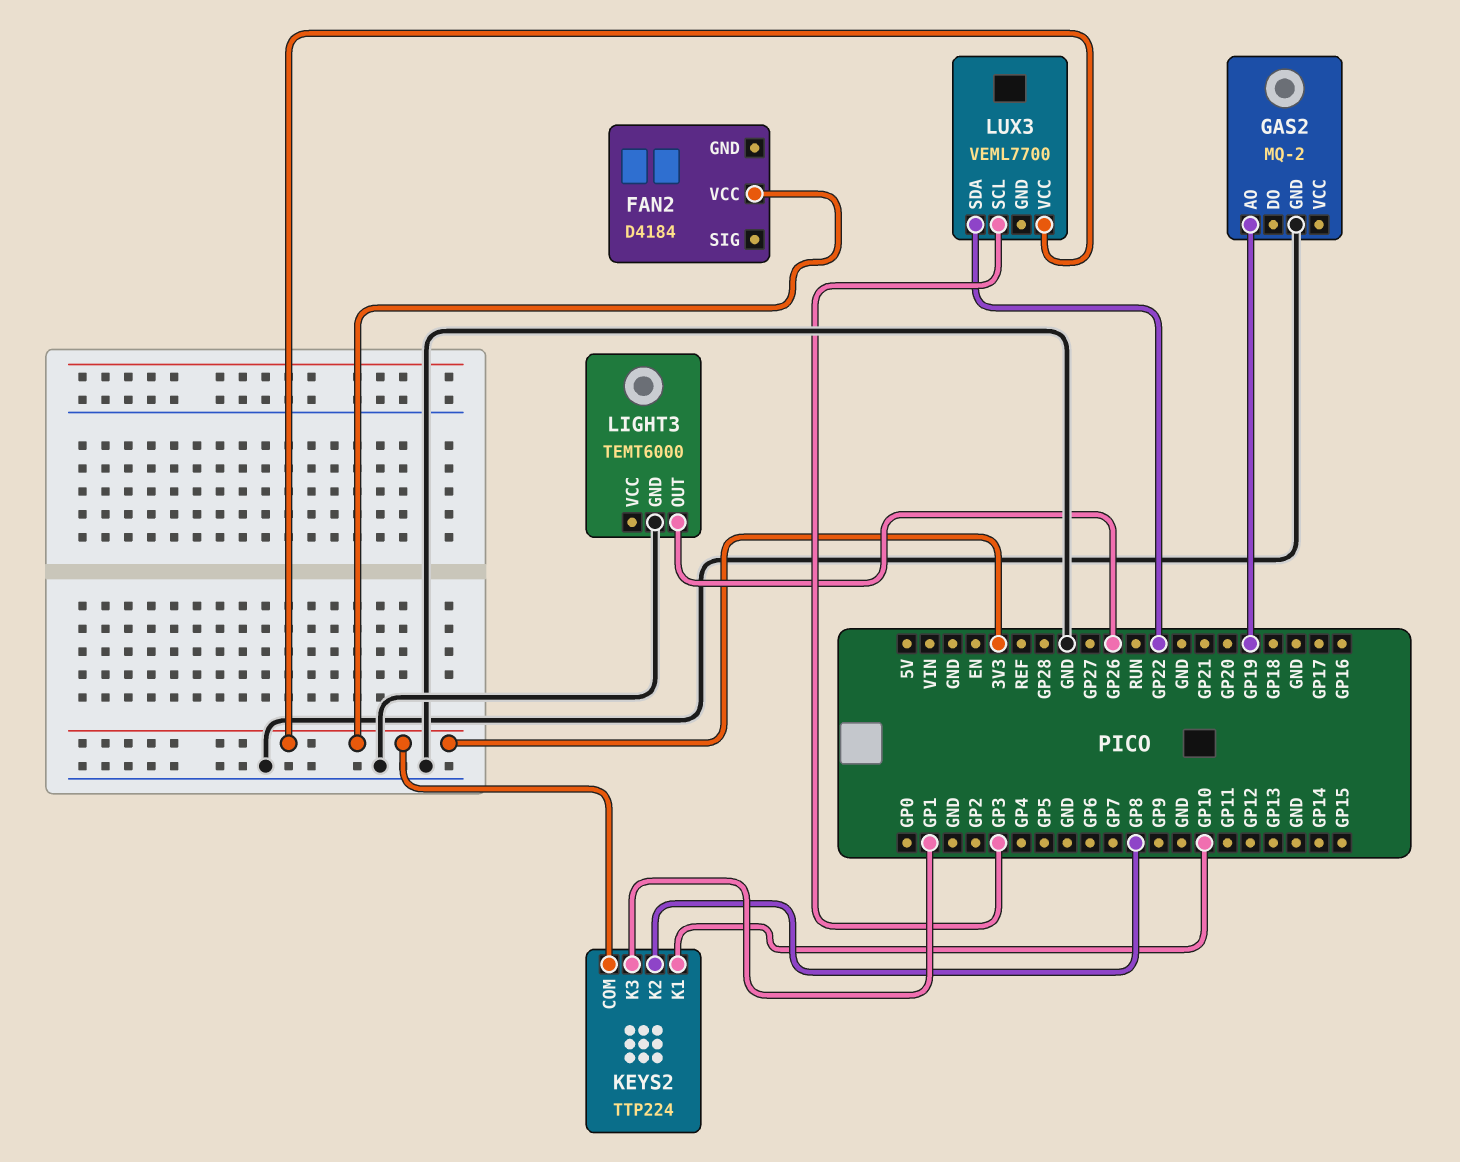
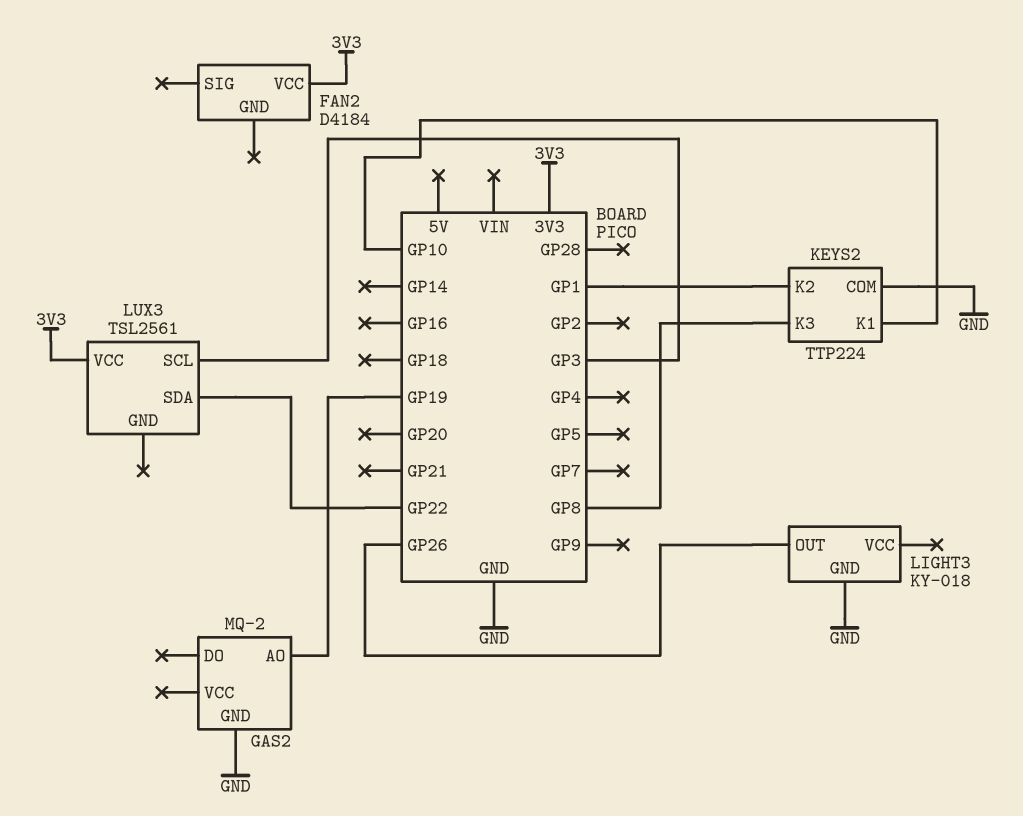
KEYS2 pin COM: 3V3 -> GND
KEYS2 pin K2: GP8 -> GP1
KEYS2 pin K3: GP1 -> GP8
LIGHT3: TEMT6000 -> KY-018
LUX3: VEML7700 -> TSL2561

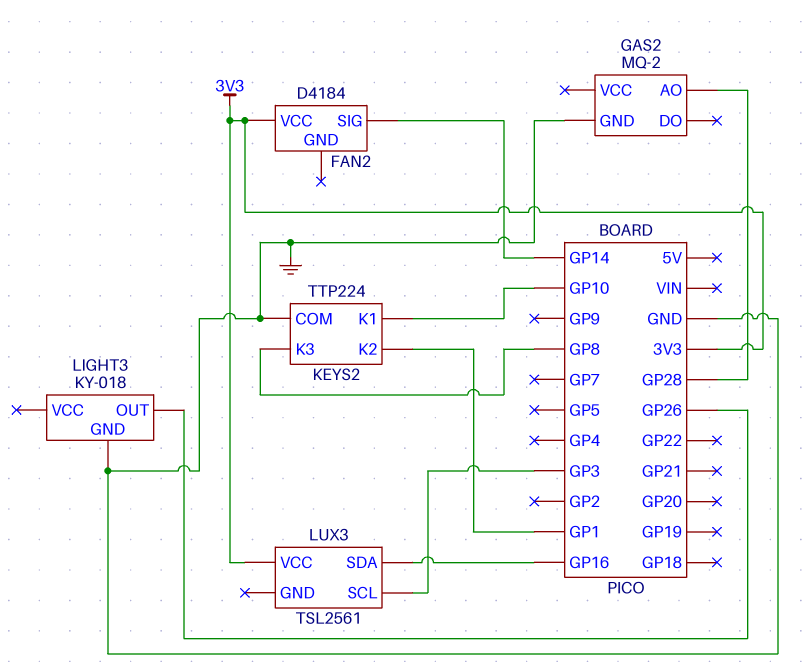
FAN2 pin SIG: none -> GP14
GAS2 pin AO: GP19 -> GP28
LUX3 pin SDA: GP22 -> GP16

